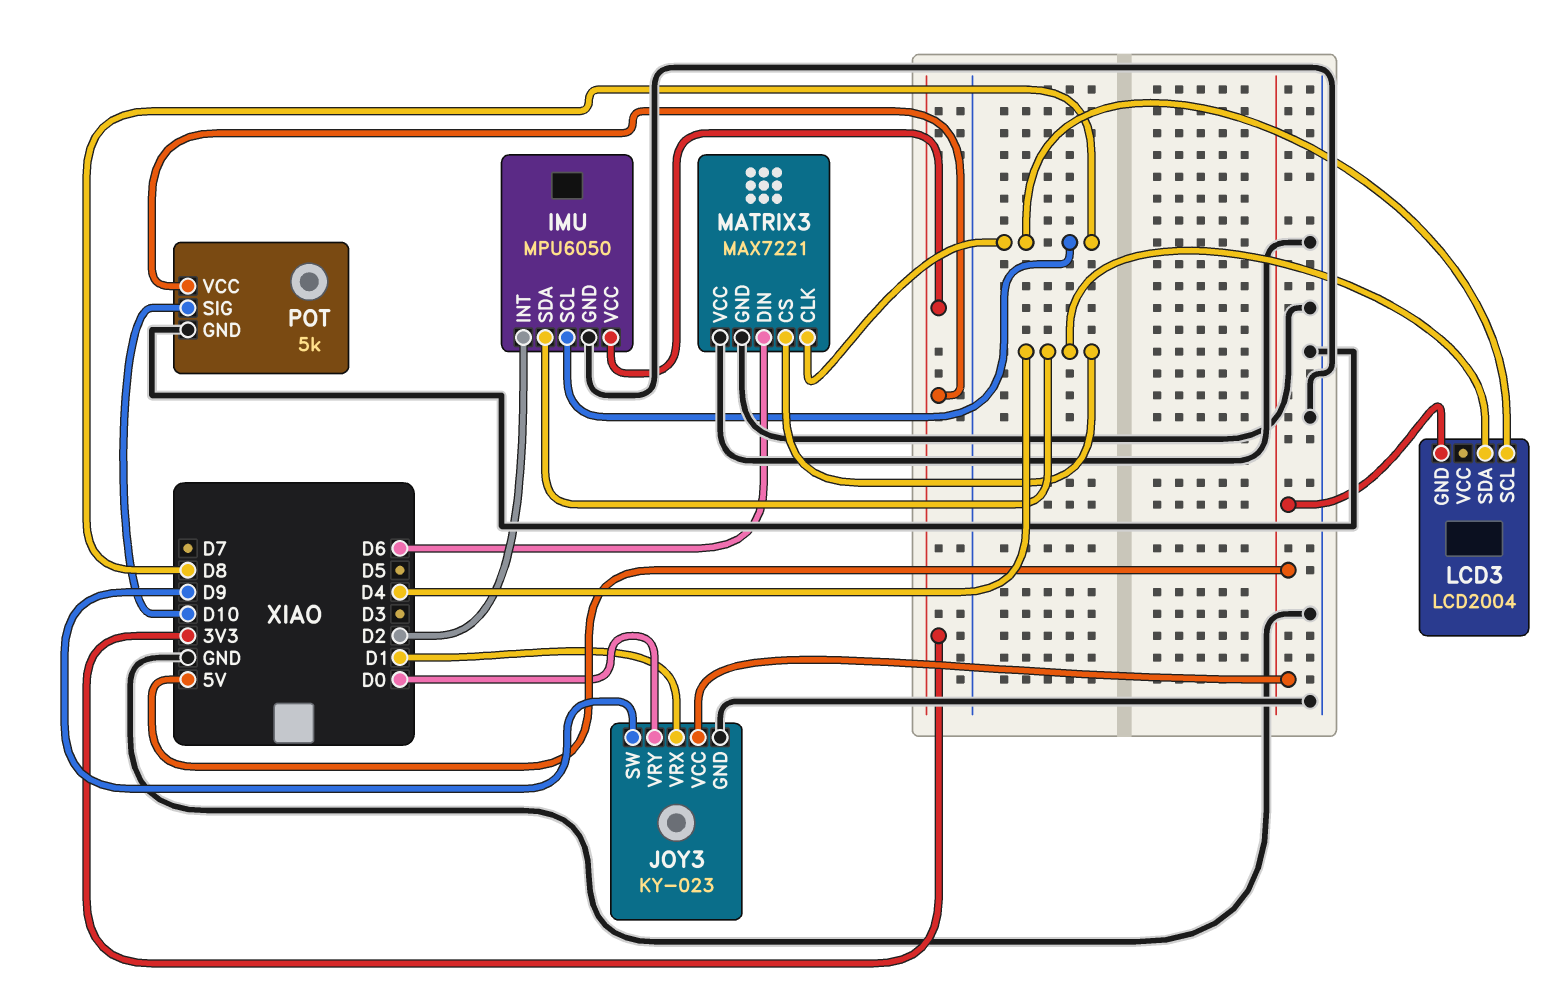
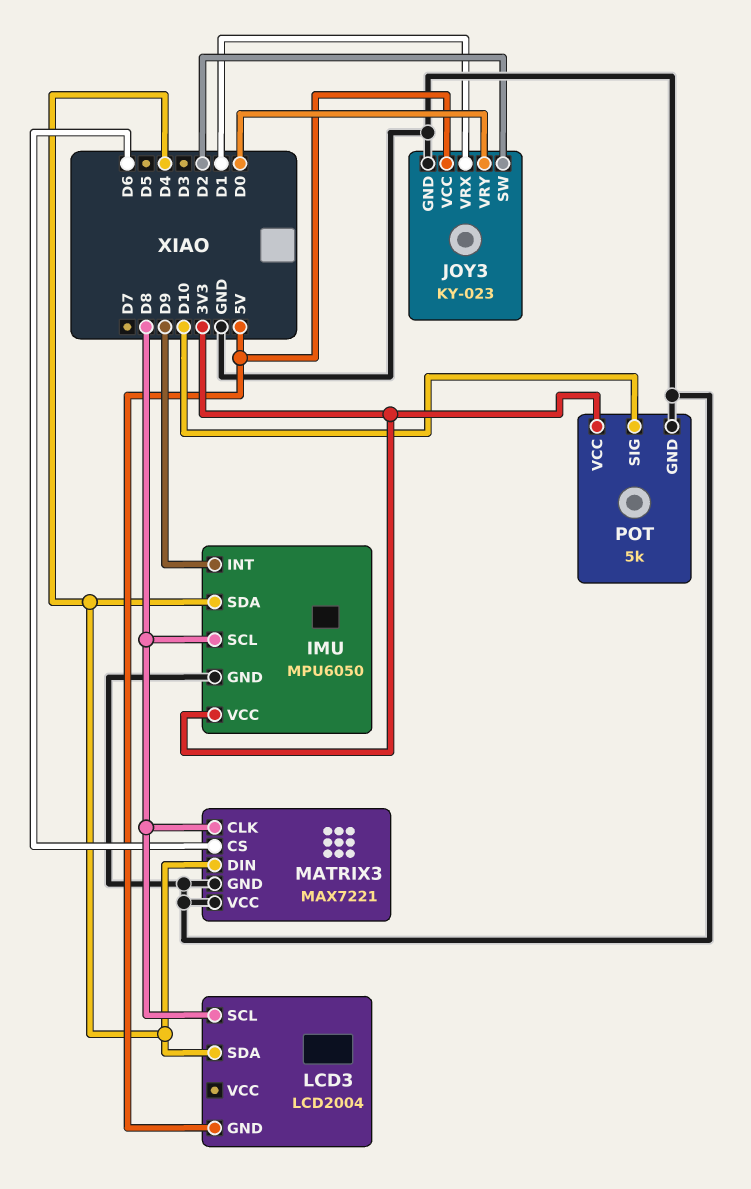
IMU pin INT: D2 -> D9
JOY3 pin SW: D9 -> D2
MATRIX3 pin CS: D4 -> D6
MATRIX3 pin DIN: D6 -> D4

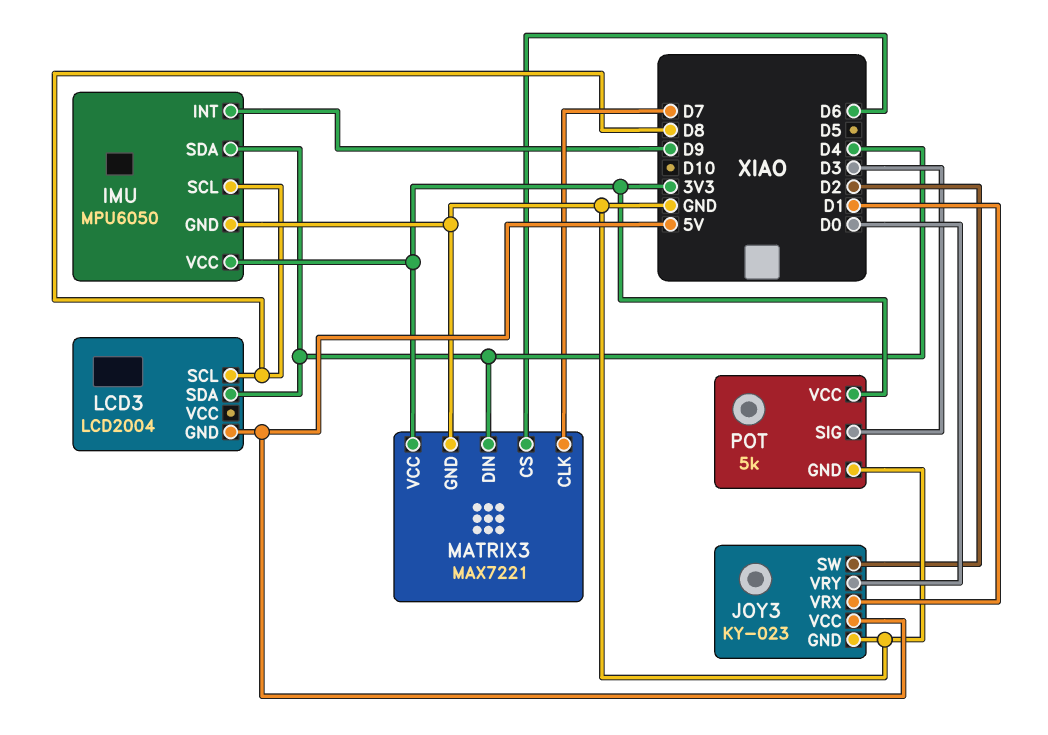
MATRIX3 pin CLK: D8 -> D7
MATRIX3 pin VCC: GND -> 3V3
POT pin SIG: D10 -> D3

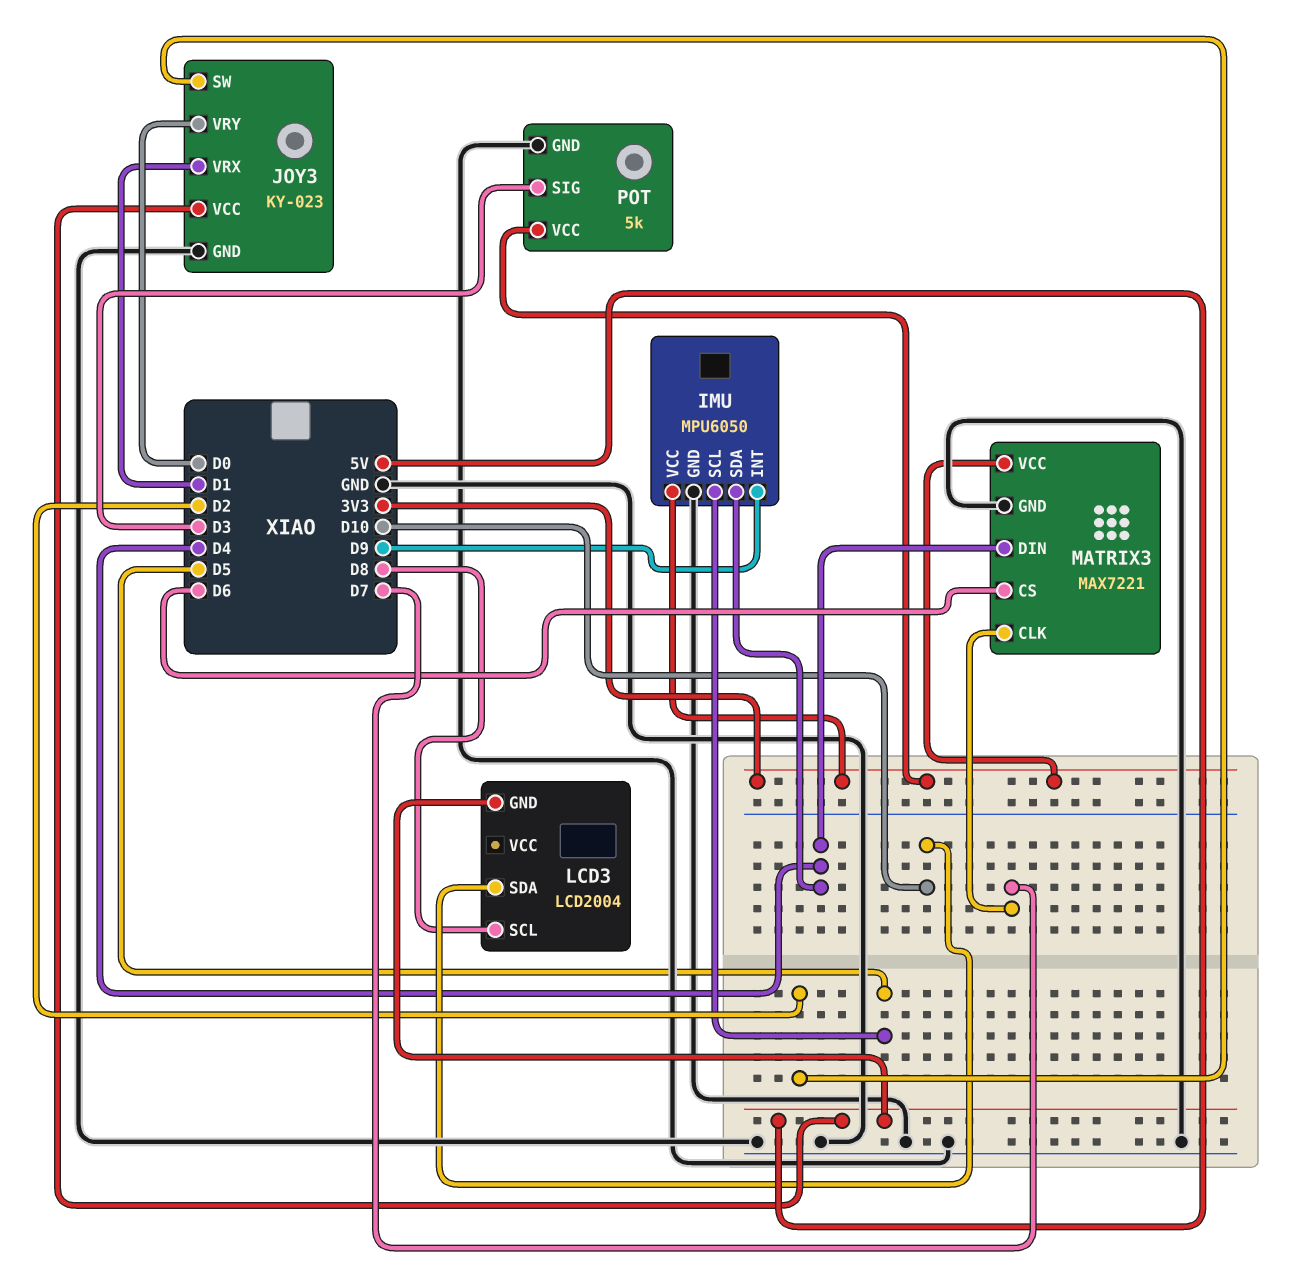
IMU pin SCL: D8 -> D5
LCD3 pin SDA: D4 -> D10

